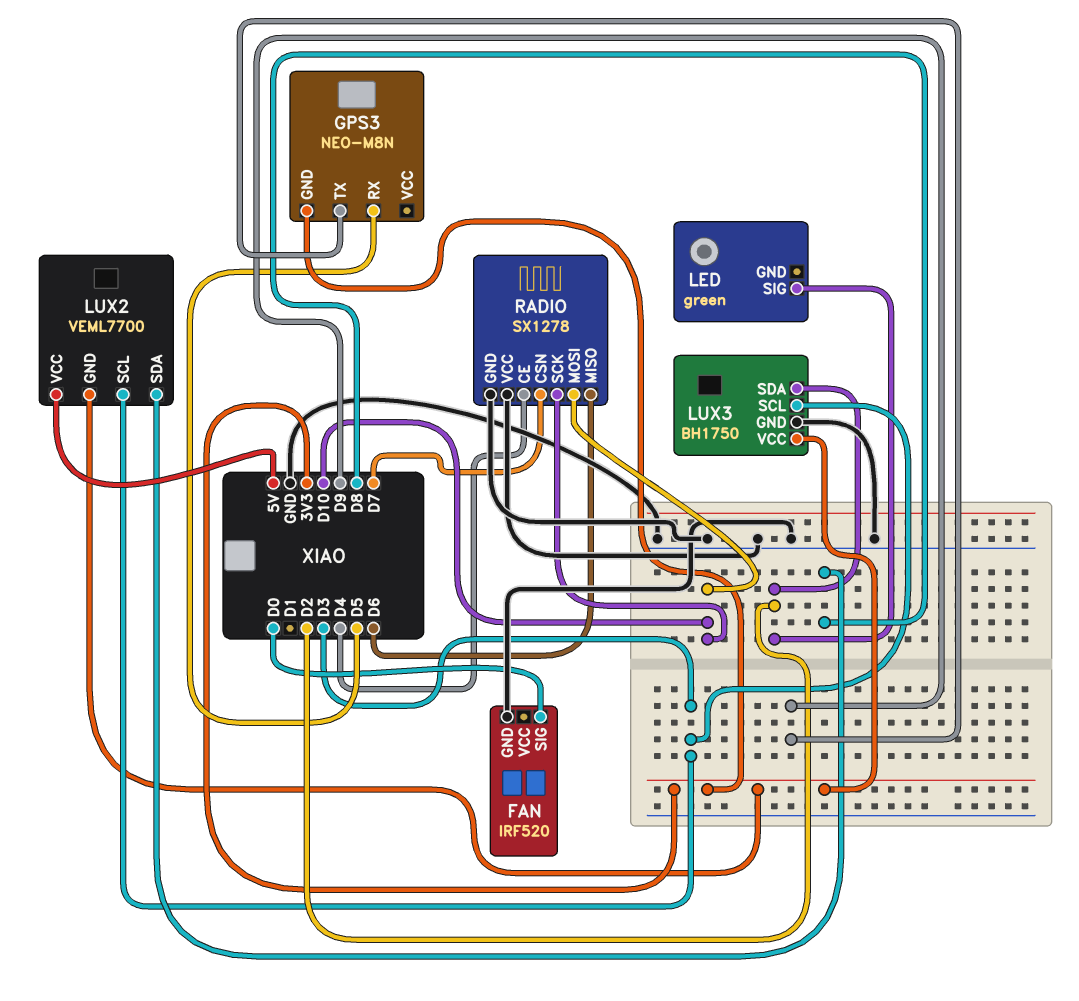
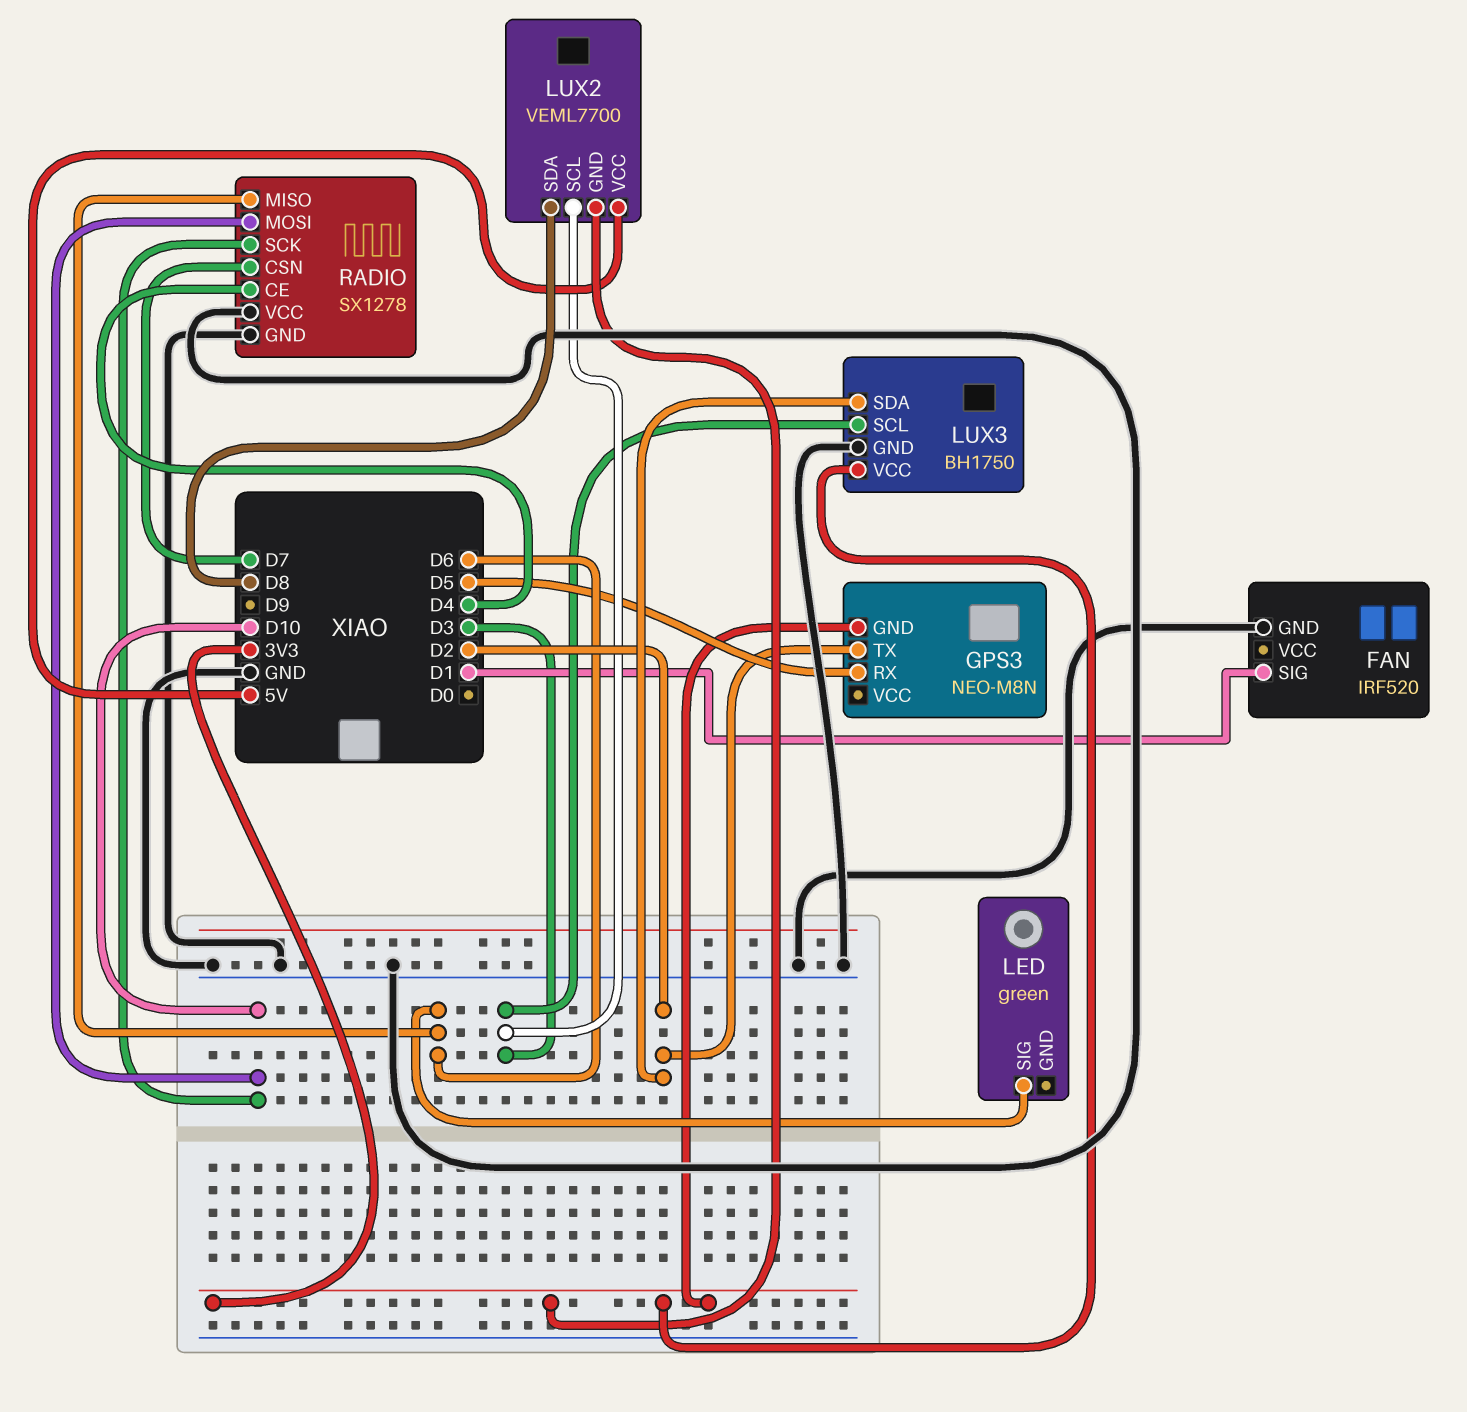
FAN pin SIG: D0 -> D1
GPS3 pin TX: D9 -> D2
LED pin SIG: D2 -> D6

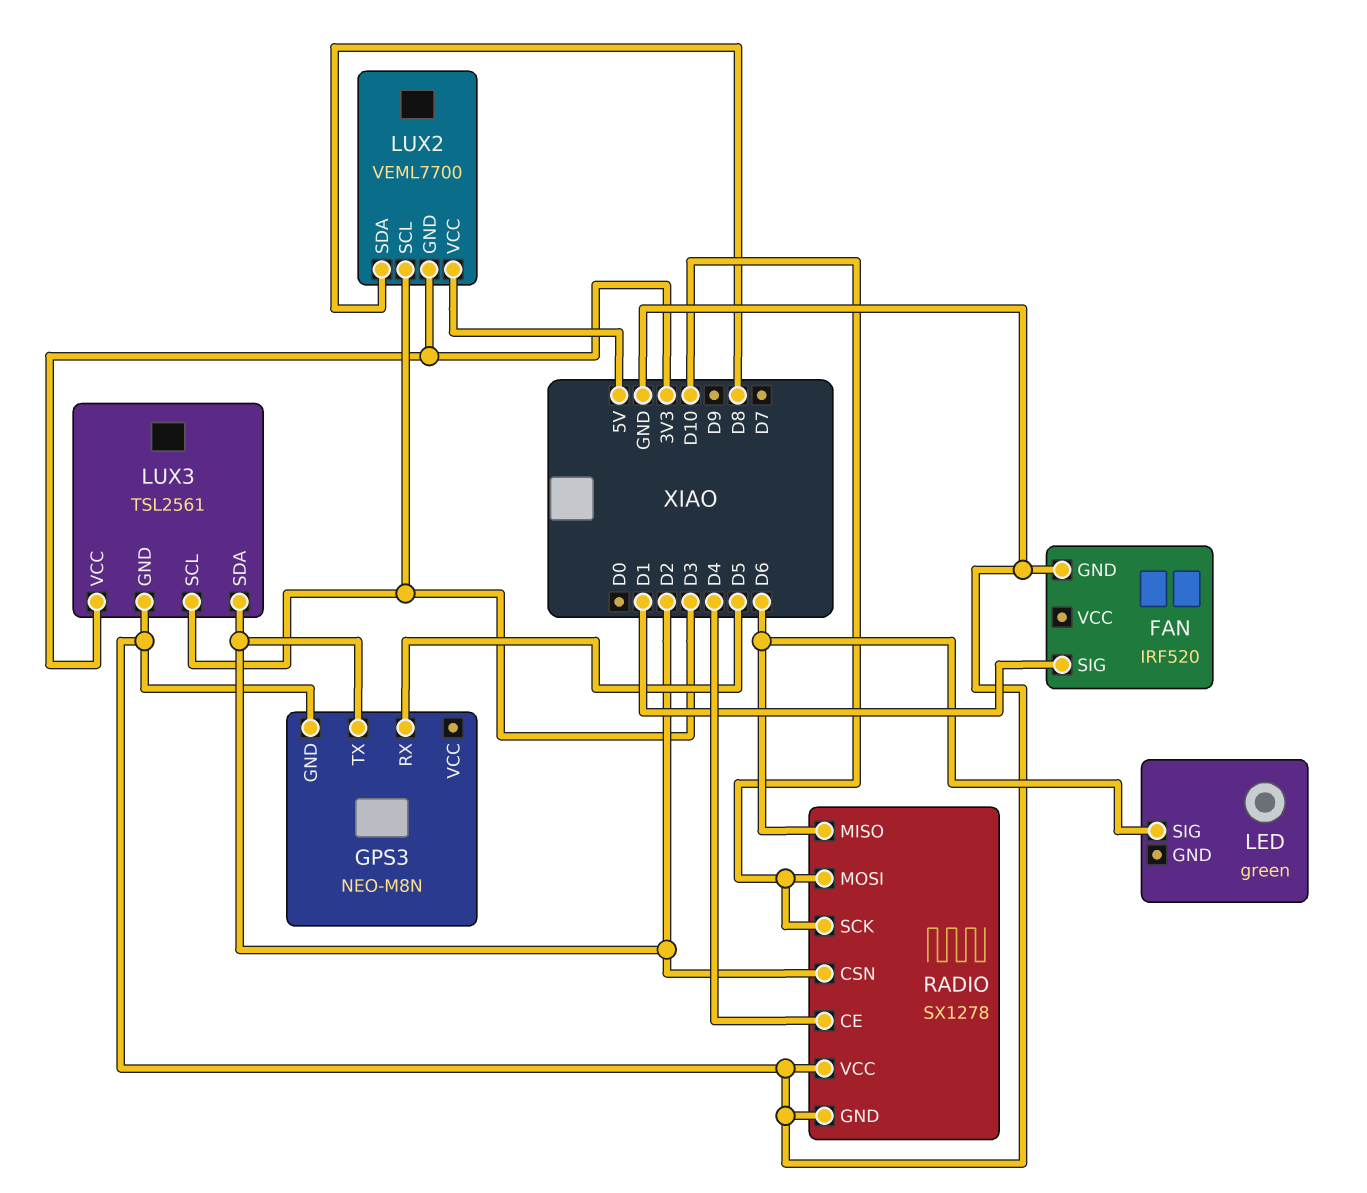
GPS3 pin GND: 3V3 -> GND
LUX3: BH1750 -> TSL2561
RADIO pin CSN: D7 -> D2

